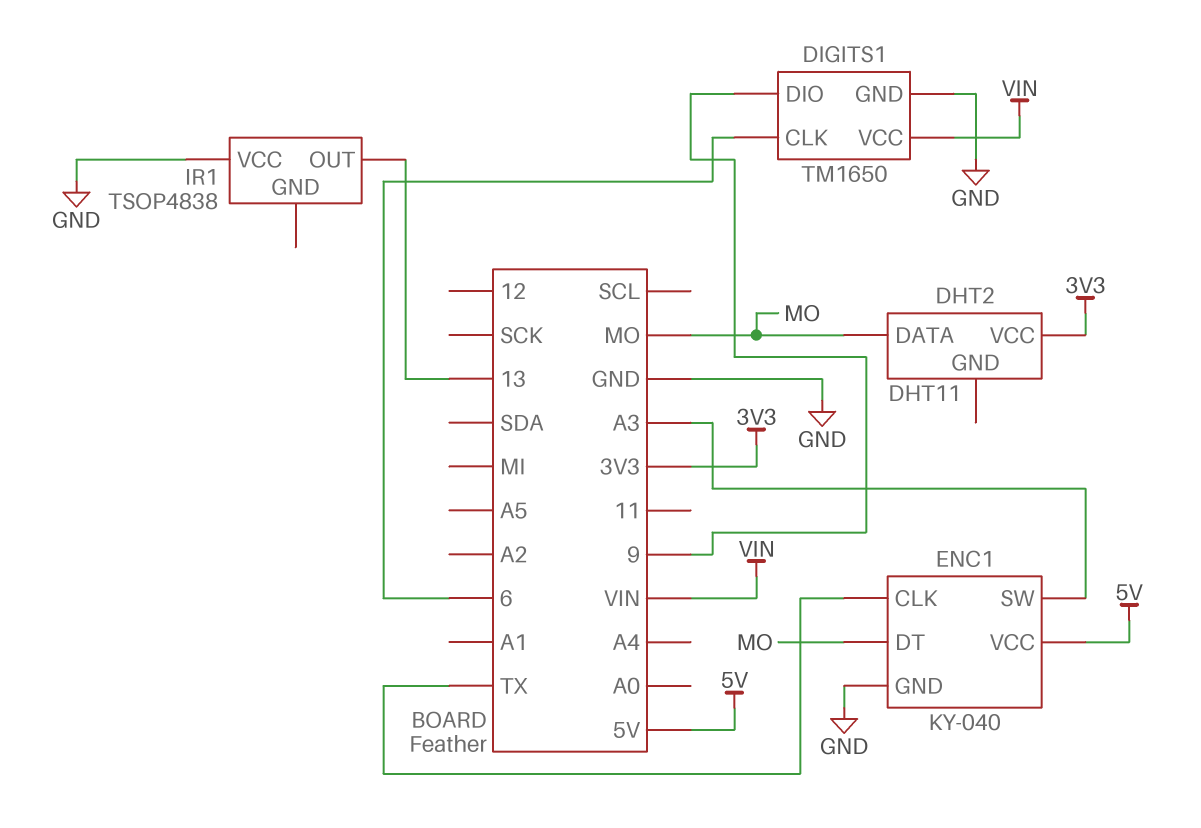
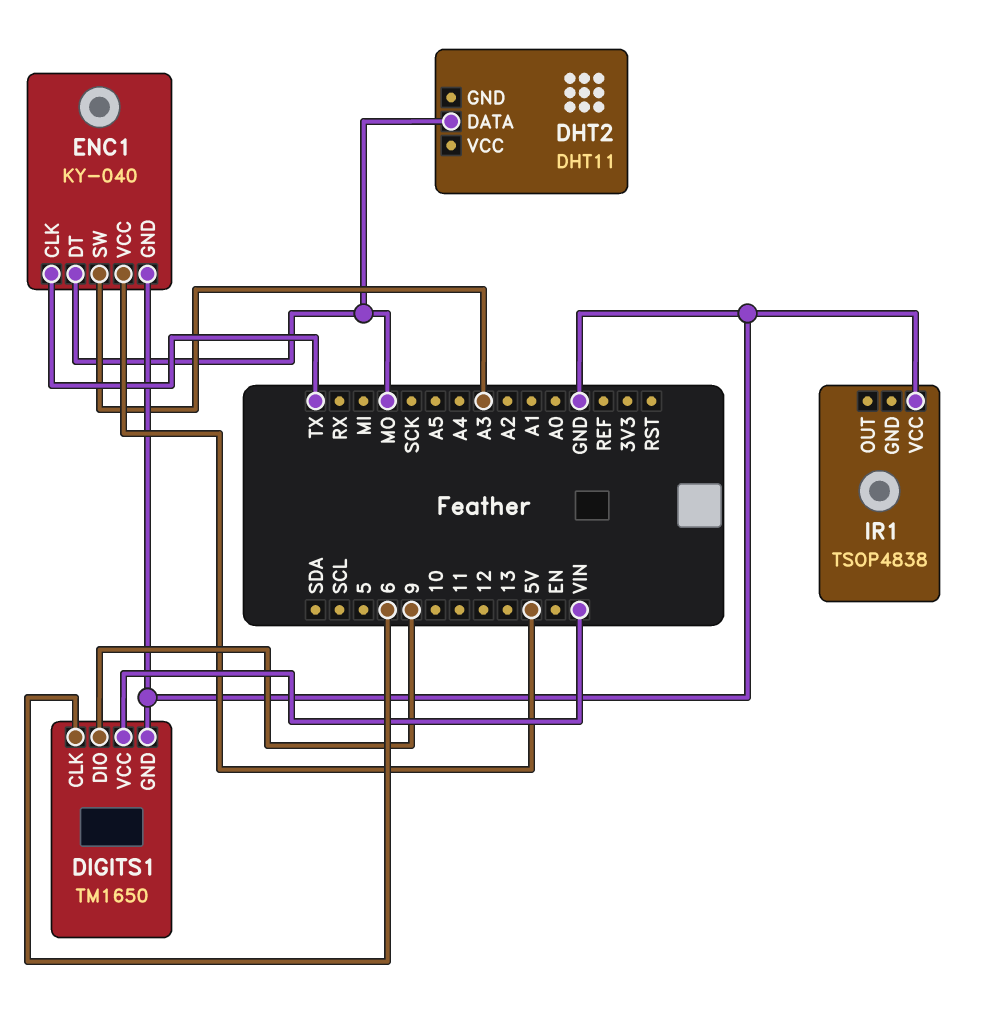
DHT2 pin VCC: 3V3 -> none
IR1 pin OUT: 13 -> none

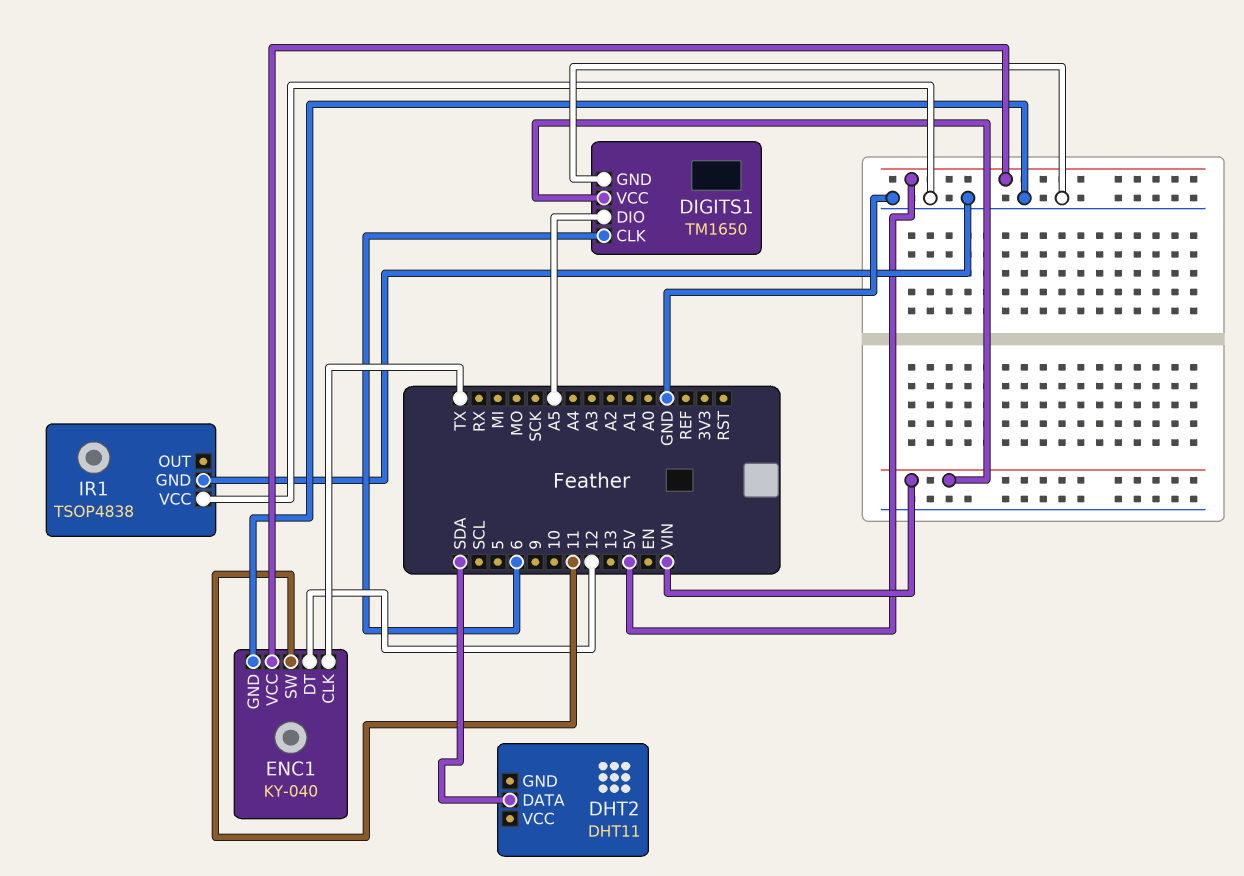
DHT2 pin DATA: MO -> SDA
DIGITS1 pin DIO: 9 -> A5
ENC1 pin DT: MO -> 12
ENC1 pin SW: A3 -> 11
IR1 pin GND: none -> GND

